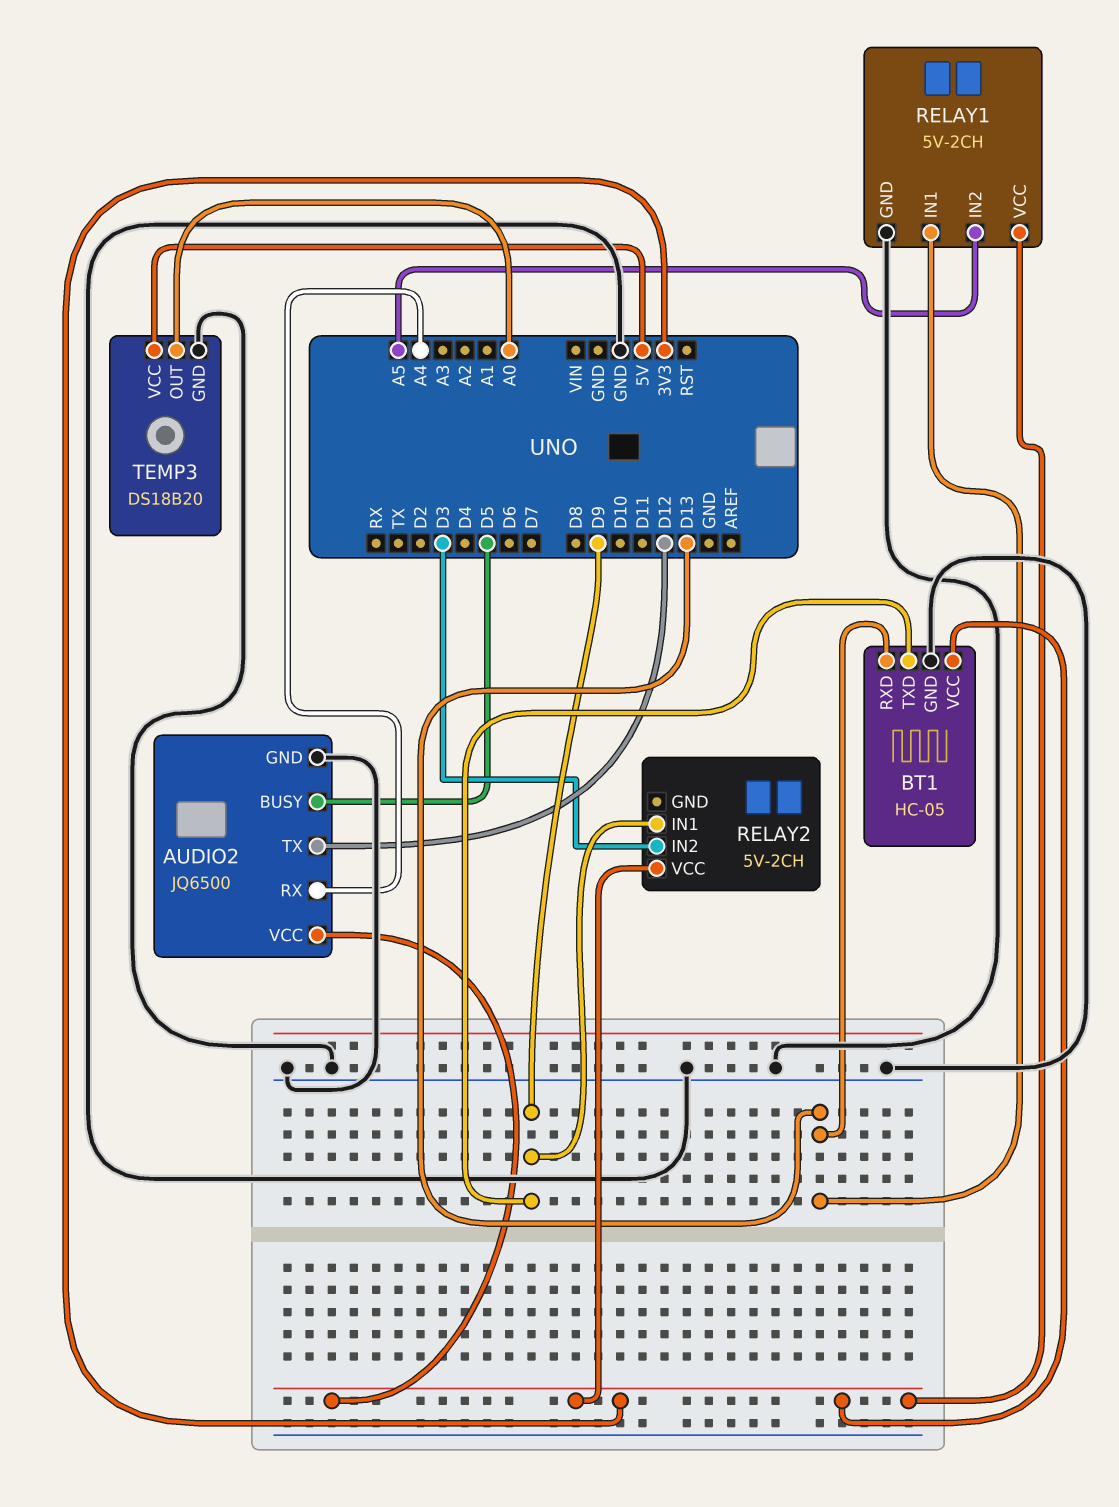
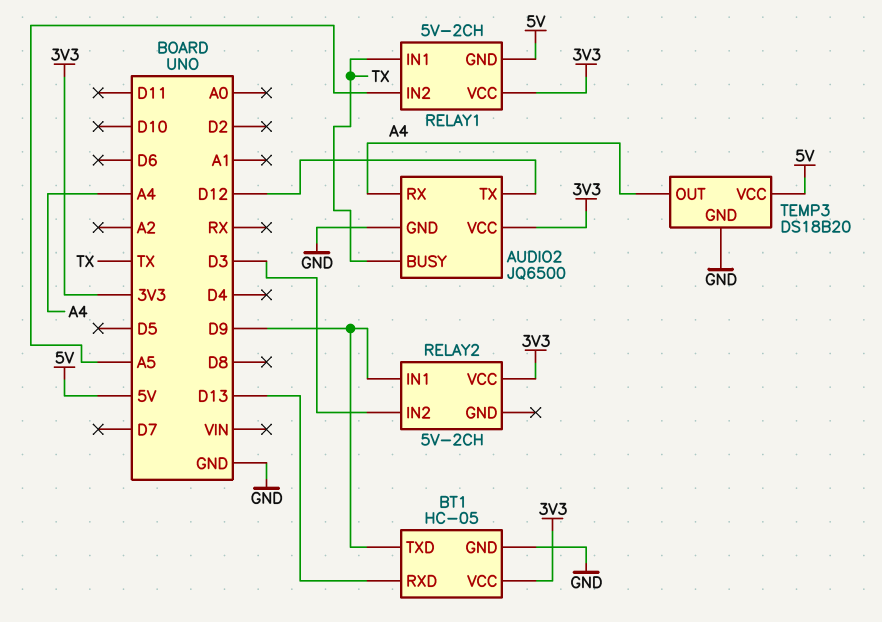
AUDIO2 pin BUSY: D5 -> TX
RELAY1 pin GND: GND -> 5V
RELAY1 pin IN1: D13 -> TX
TEMP3 pin OUT: A0 -> A4

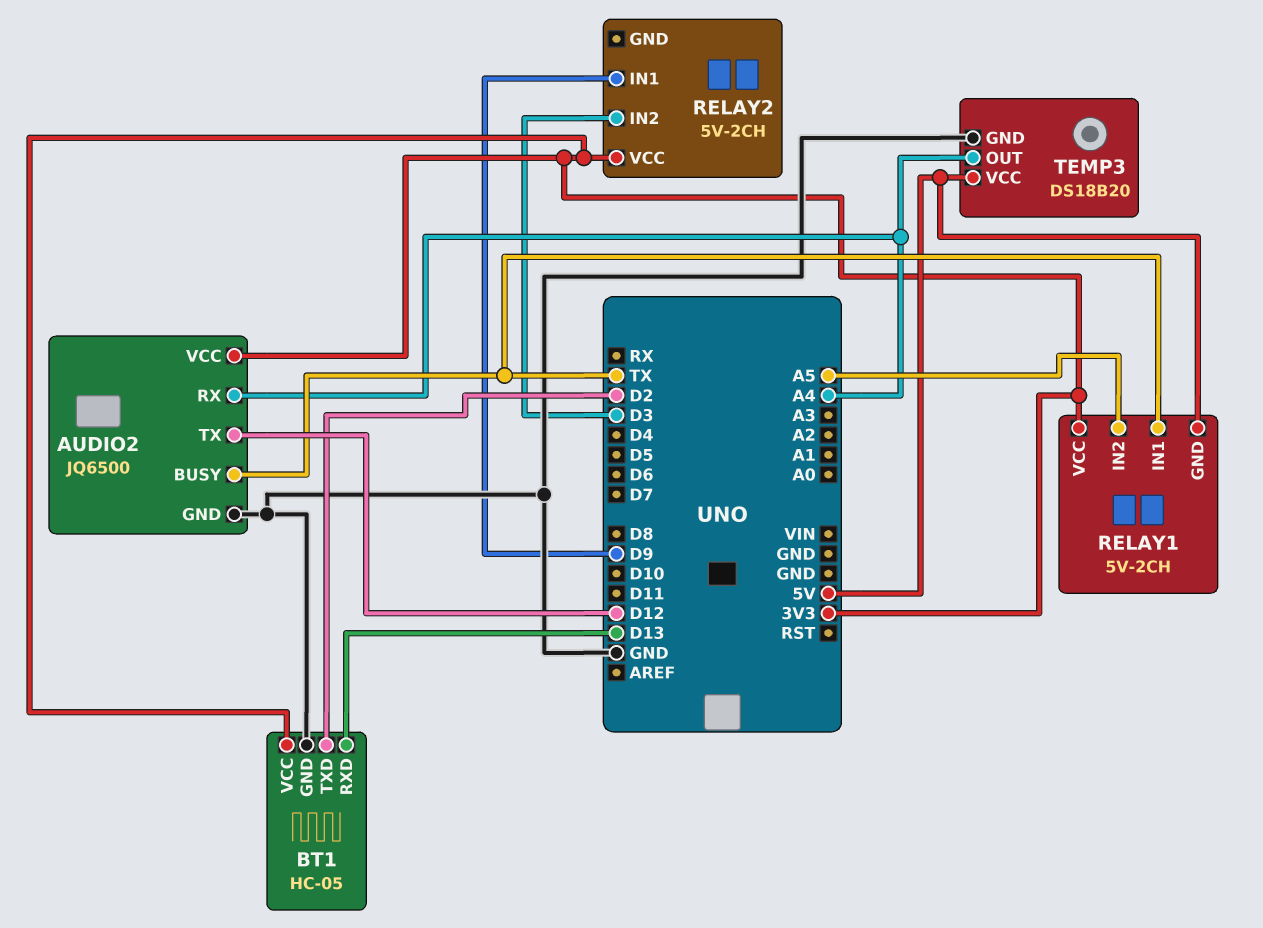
BT1 pin TXD: D9 -> D2

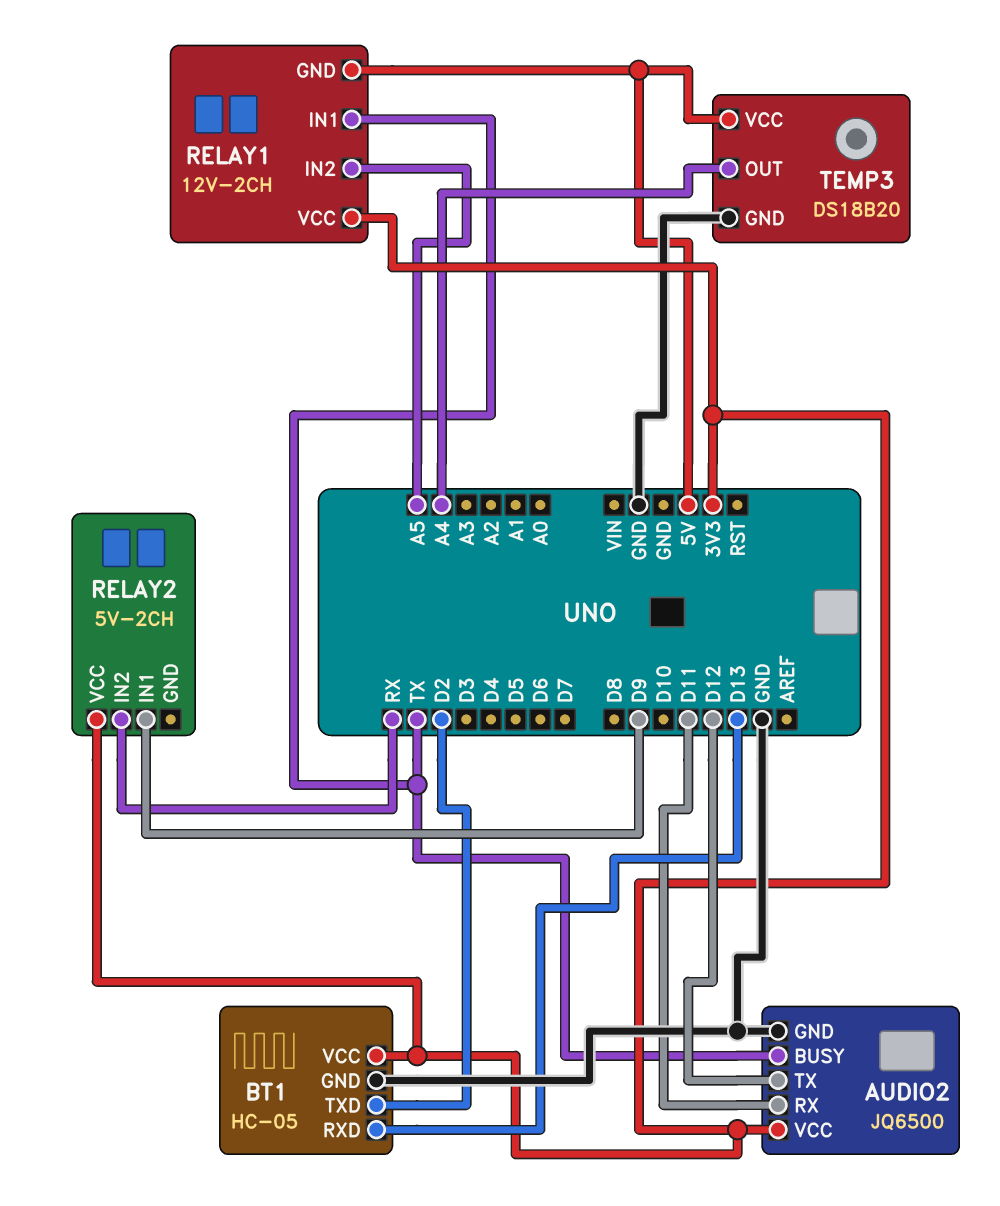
AUDIO2 pin RX: A4 -> D11
RELAY1: 5V-2CH -> 12V-2CH
RELAY2 pin IN2: D3 -> RX

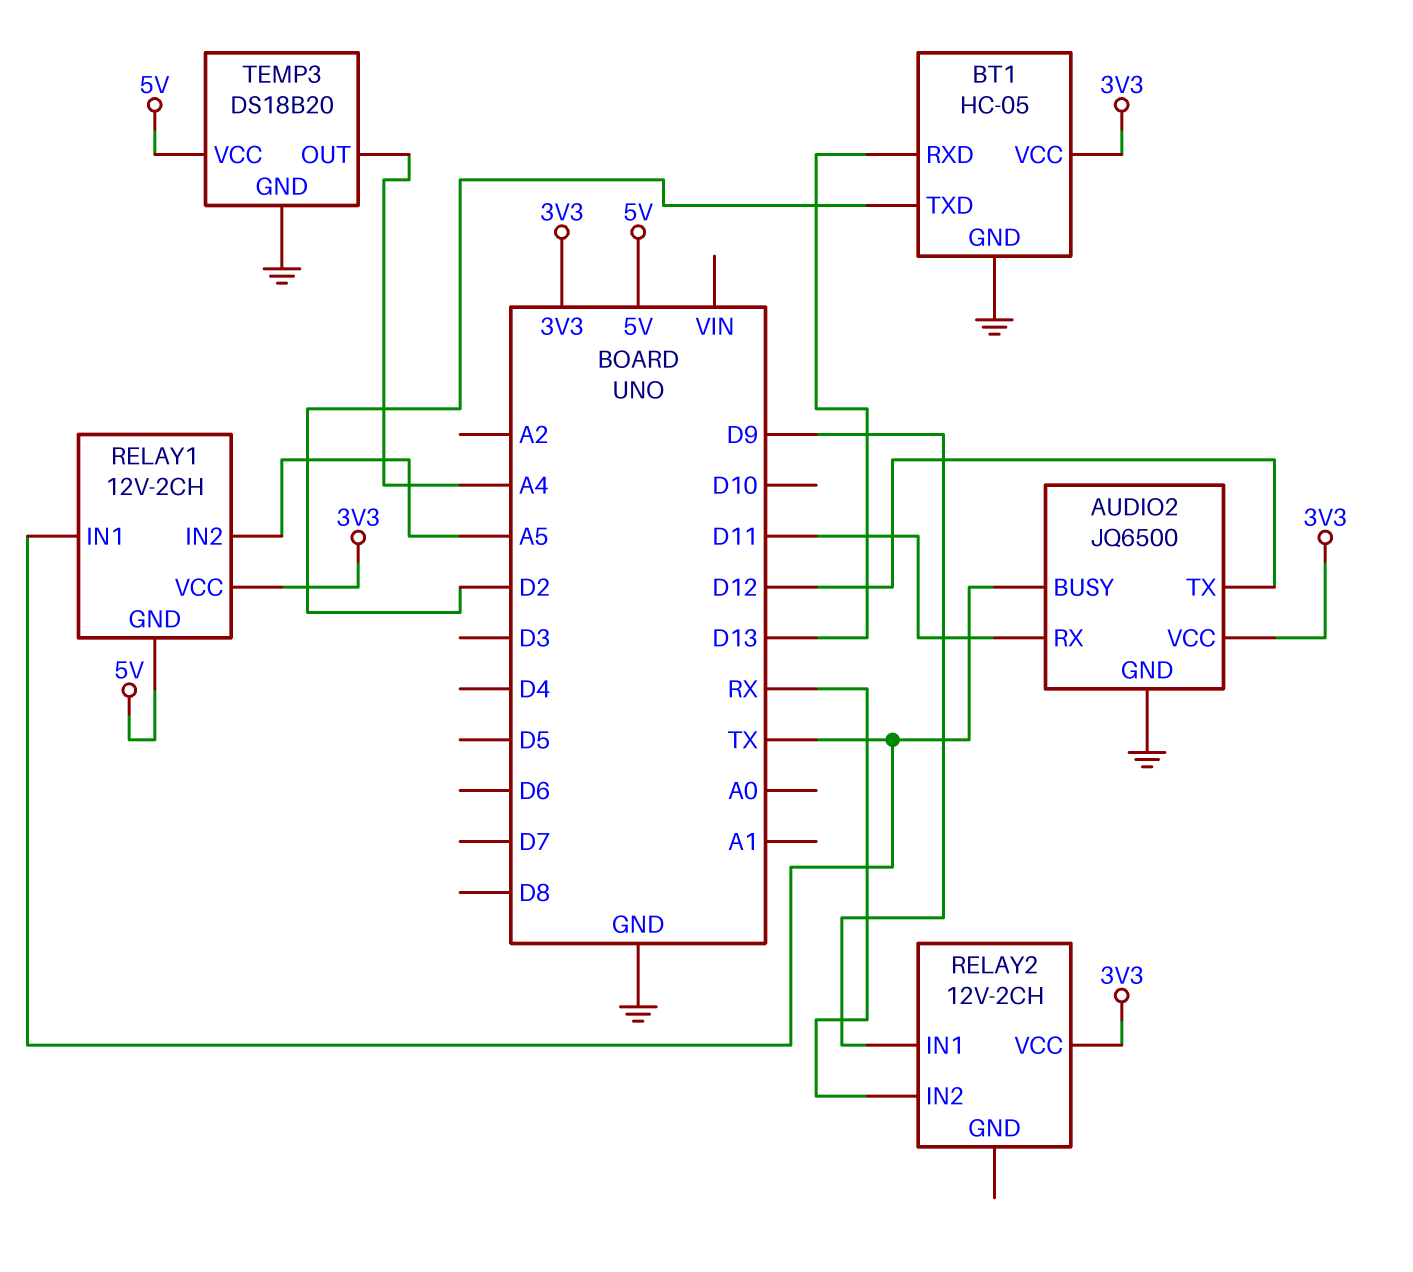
RELAY2: 5V-2CH -> 12V-2CH

